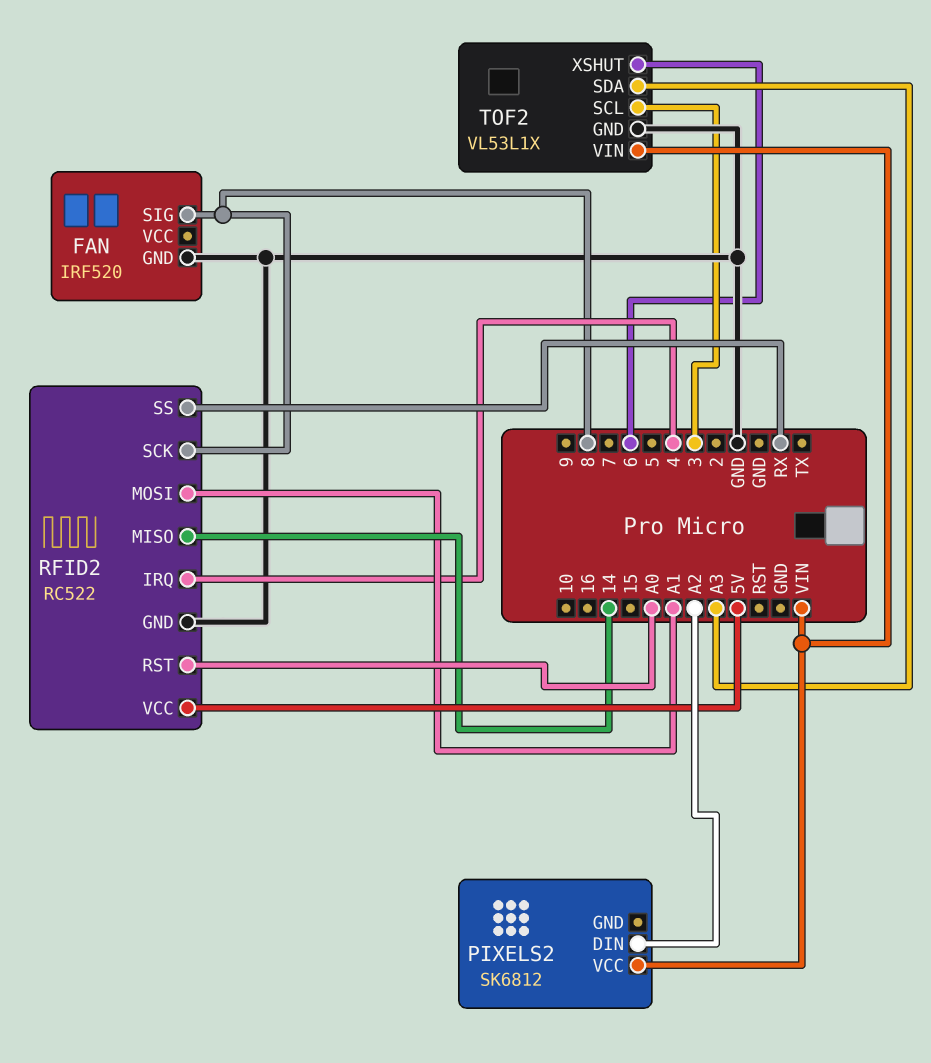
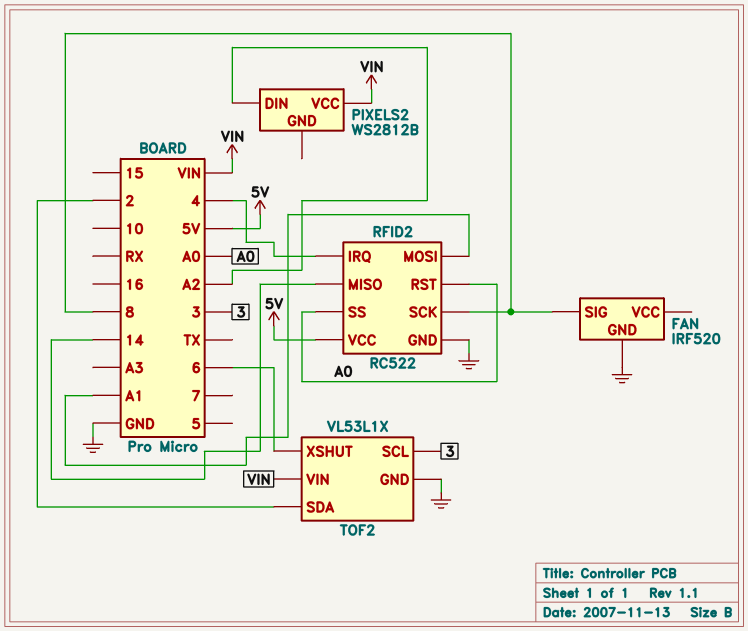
PIXELS2: SK6812 -> WS2812B
RFID2 pin SS: RX -> A0
TOF2 pin SDA: A3 -> 2

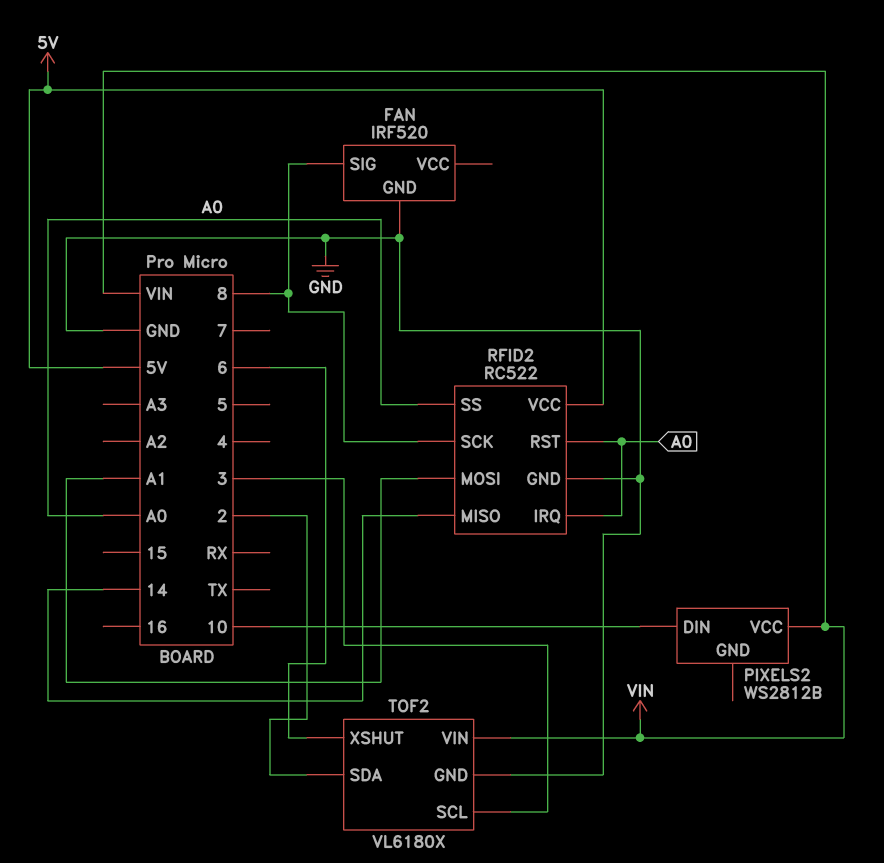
PIXELS2 pin DIN: A2 -> 10
RFID2 pin IRQ: 4 -> A0
TOF2: VL53L1X -> VL6180X

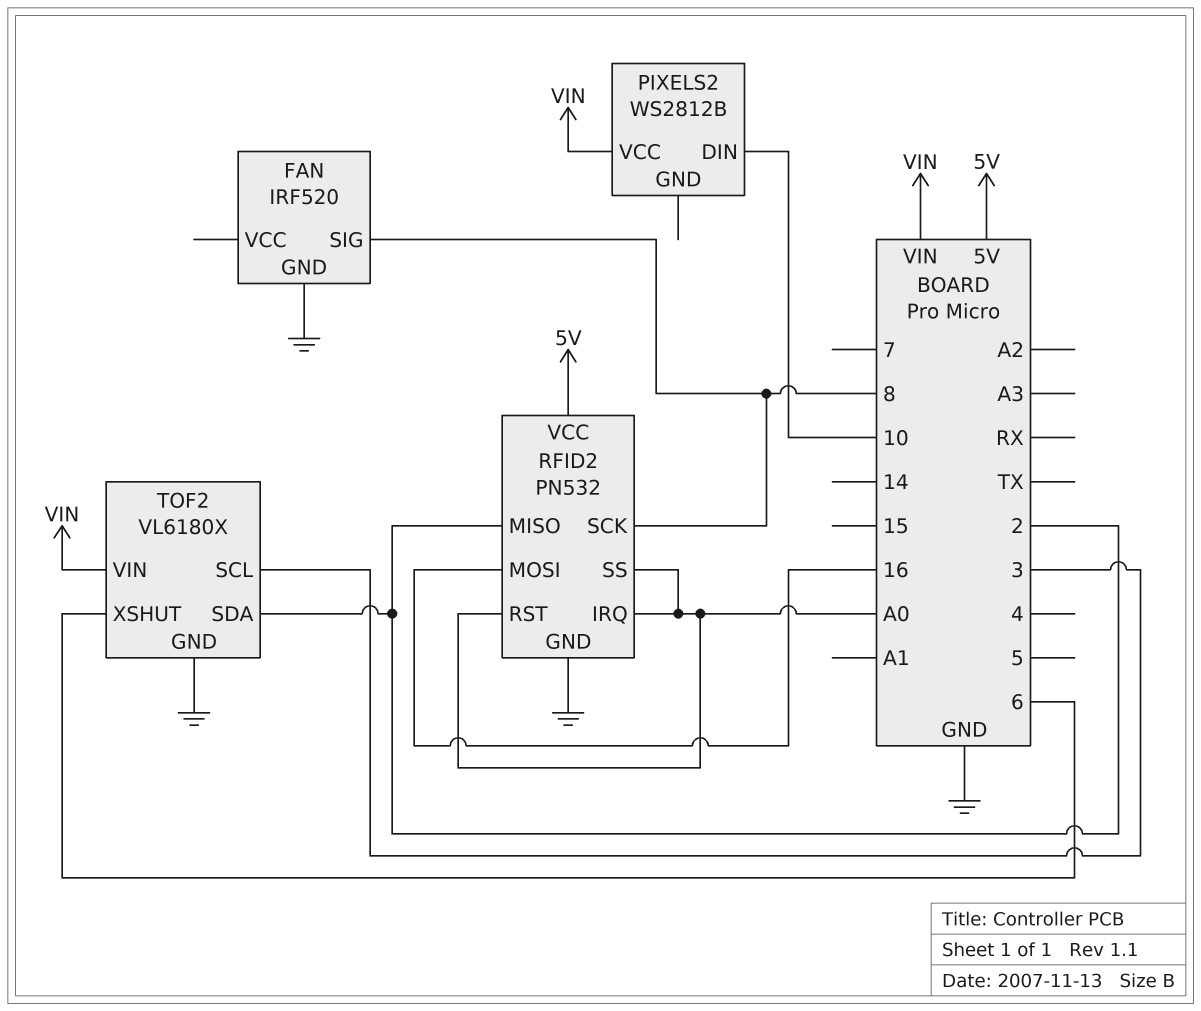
RFID2: RC522 -> PN532
RFID2 pin MISO: 14 -> 2
RFID2 pin MOSI: A1 -> 16

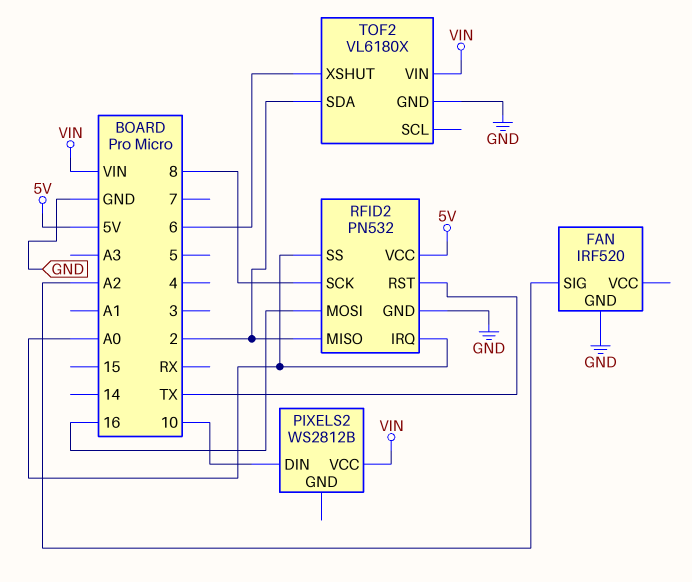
FAN pin SIG: 8 -> A2
RFID2 pin RST: A0 -> TX
TOF2 pin SCL: 3 -> none

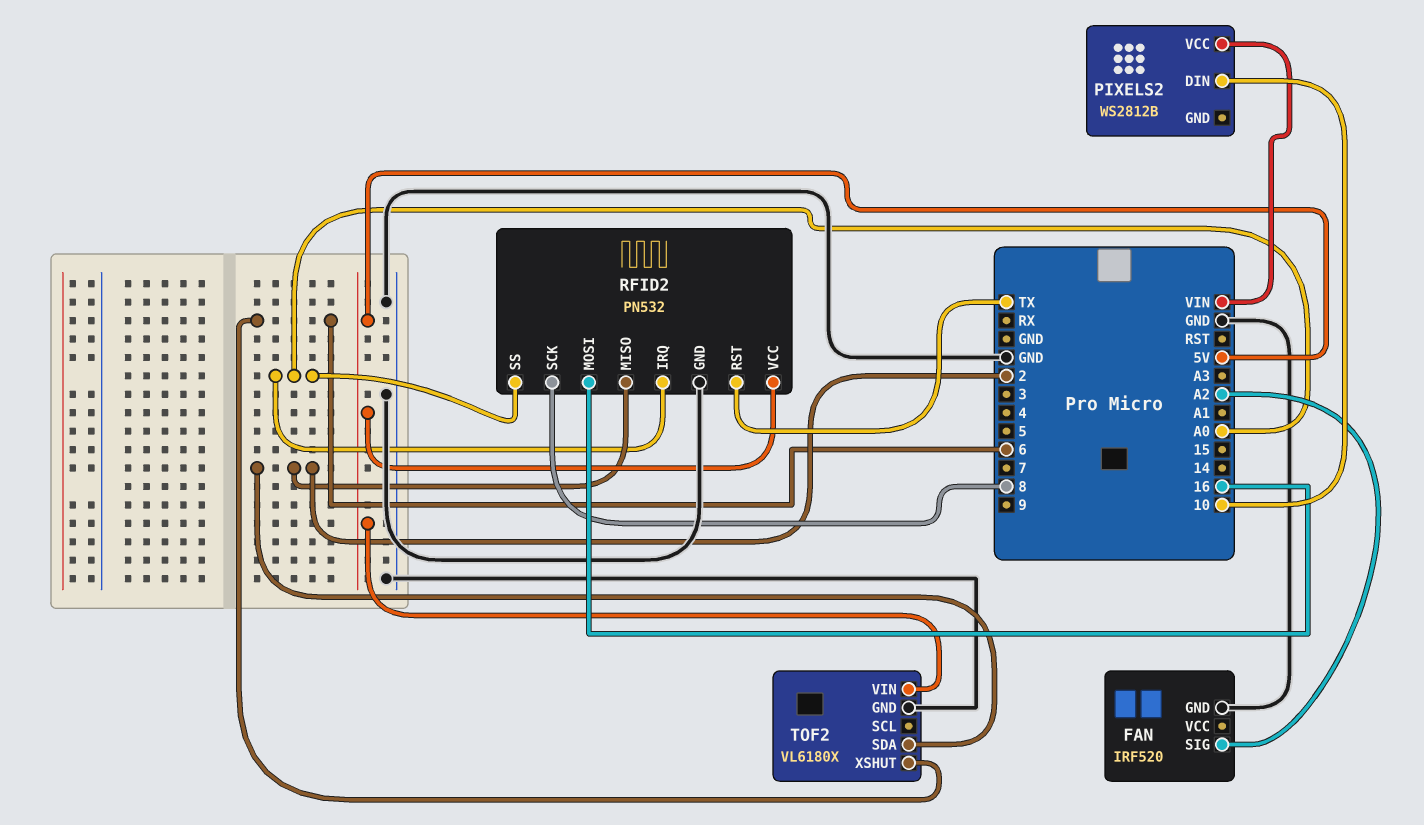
TOF2 pin VIN: VIN -> 5V

